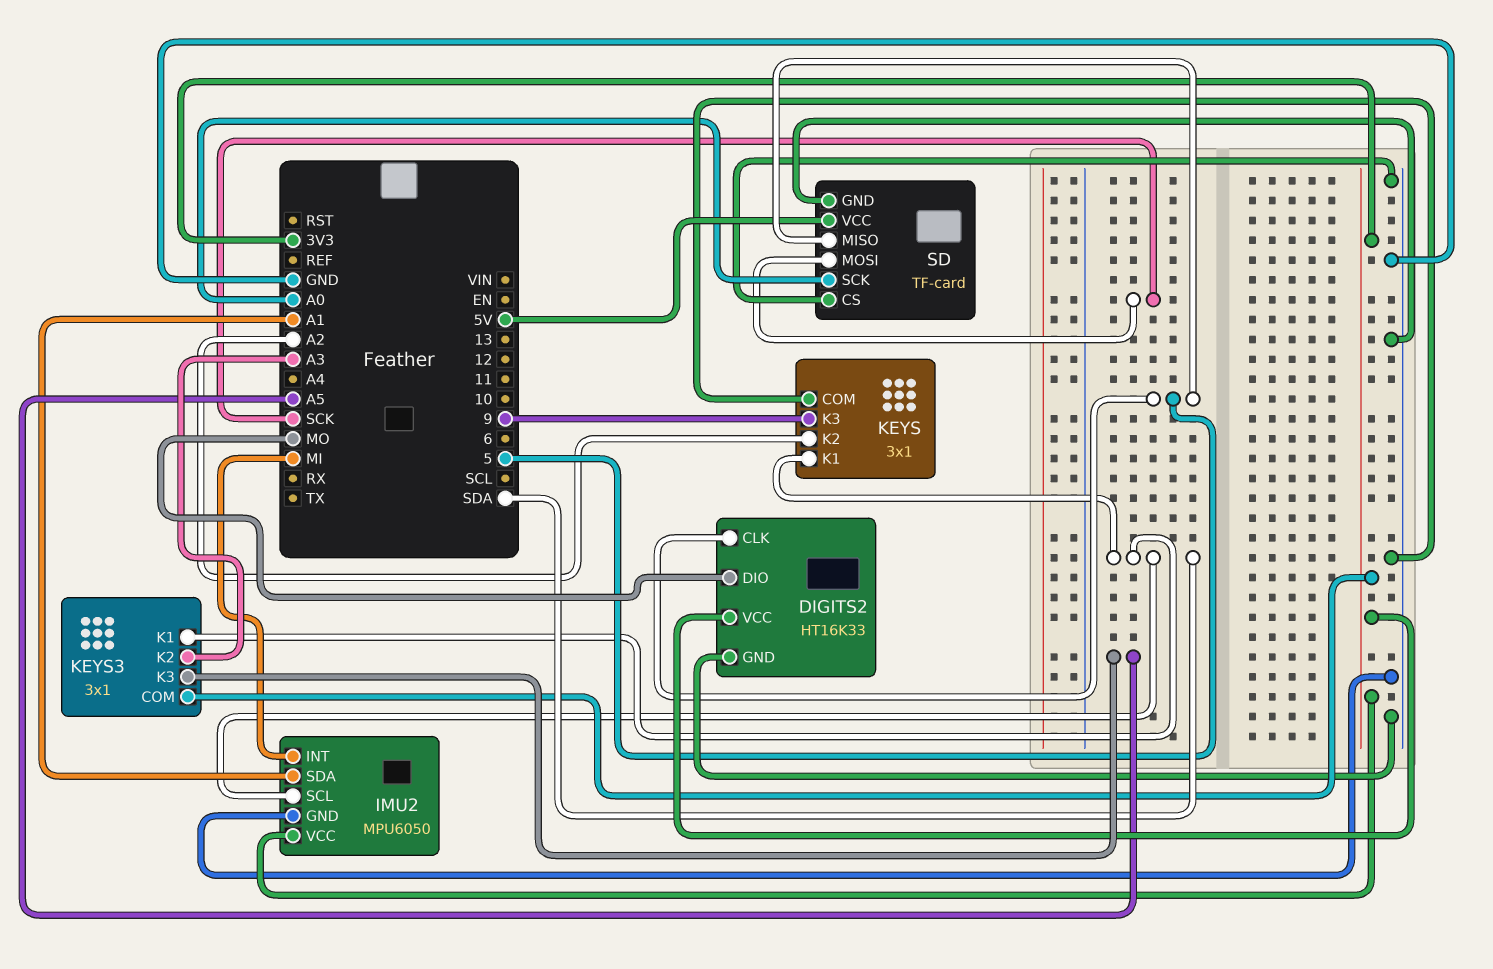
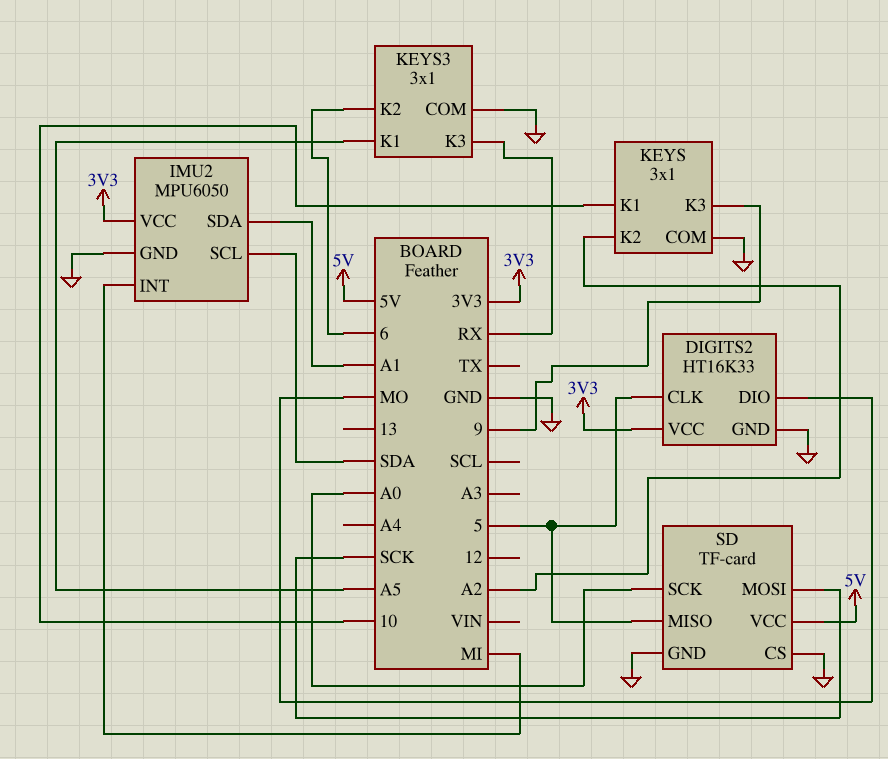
KEYS pin K1: SDA -> 10
KEYS3 pin COM: 3V3 -> GND
KEYS3 pin K1: SDA -> A5
KEYS3 pin K2: A3 -> 6
KEYS3 pin K3: A5 -> RX

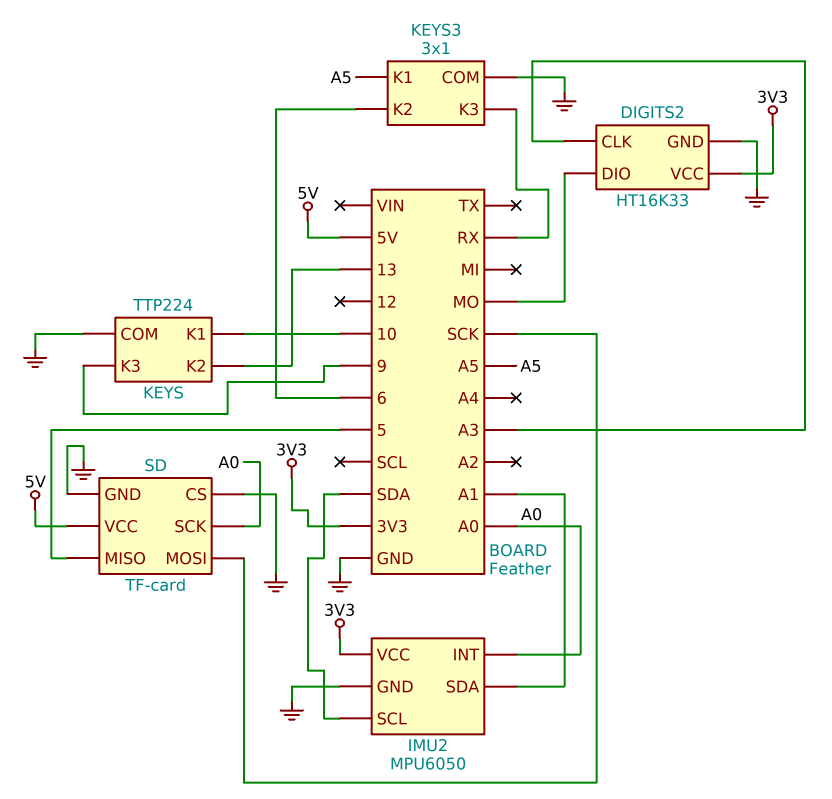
DIGITS2 pin CLK: 5 -> A3
IMU2 pin INT: MI -> A0
KEYS: 3x1 -> TTP224
KEYS pin K2: A2 -> 13

